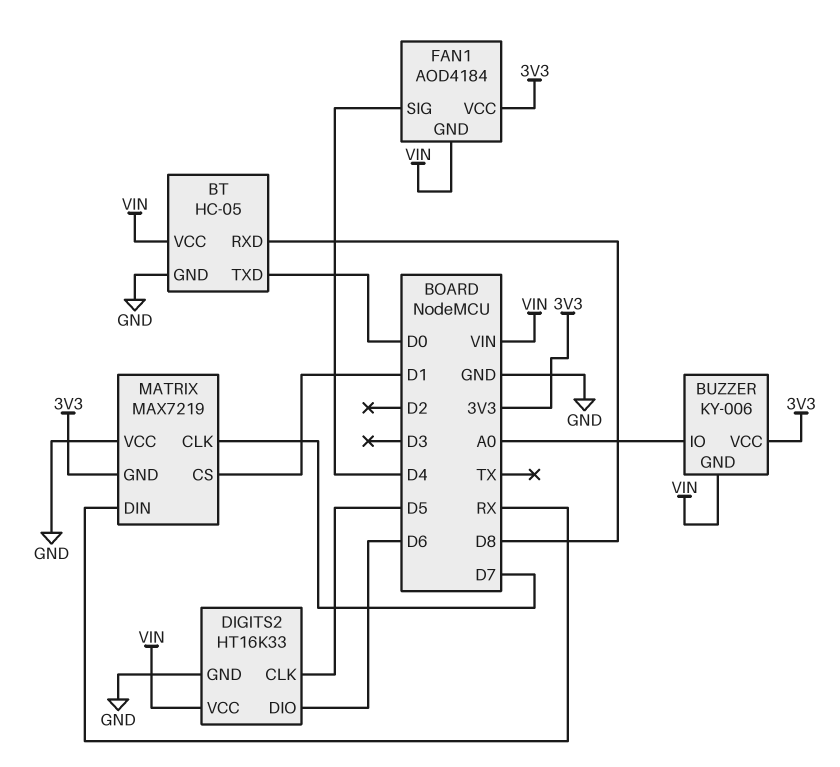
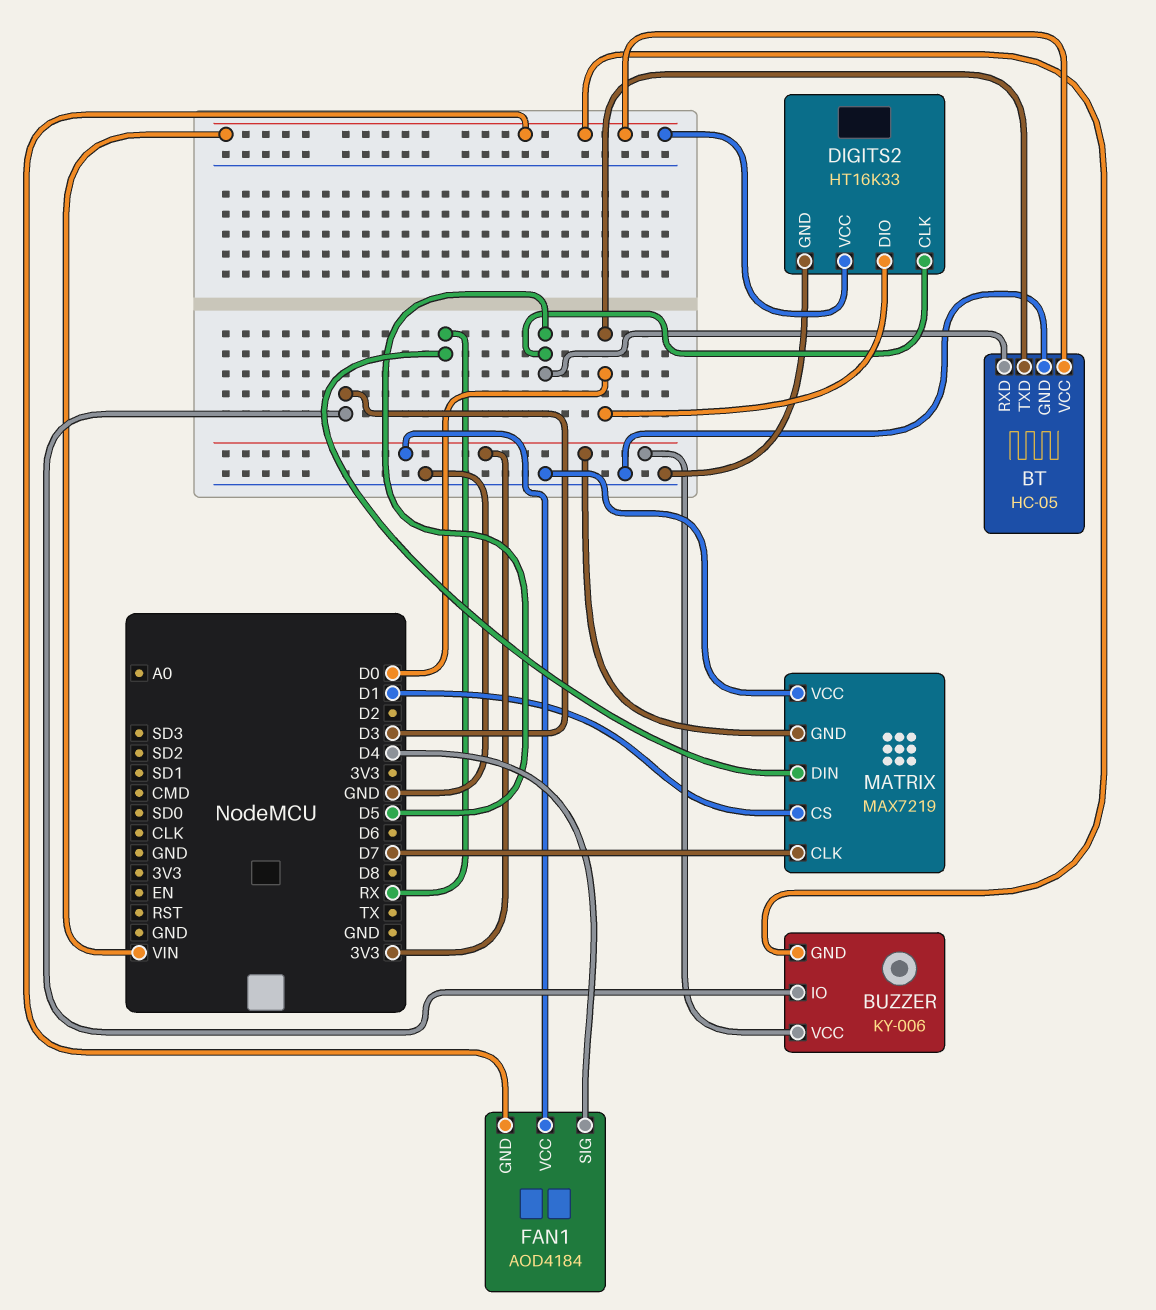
BT pin RXD: D8 -> D5
BUZZER pin IO: A0 -> D3
DIGITS2 pin DIO: D6 -> D0

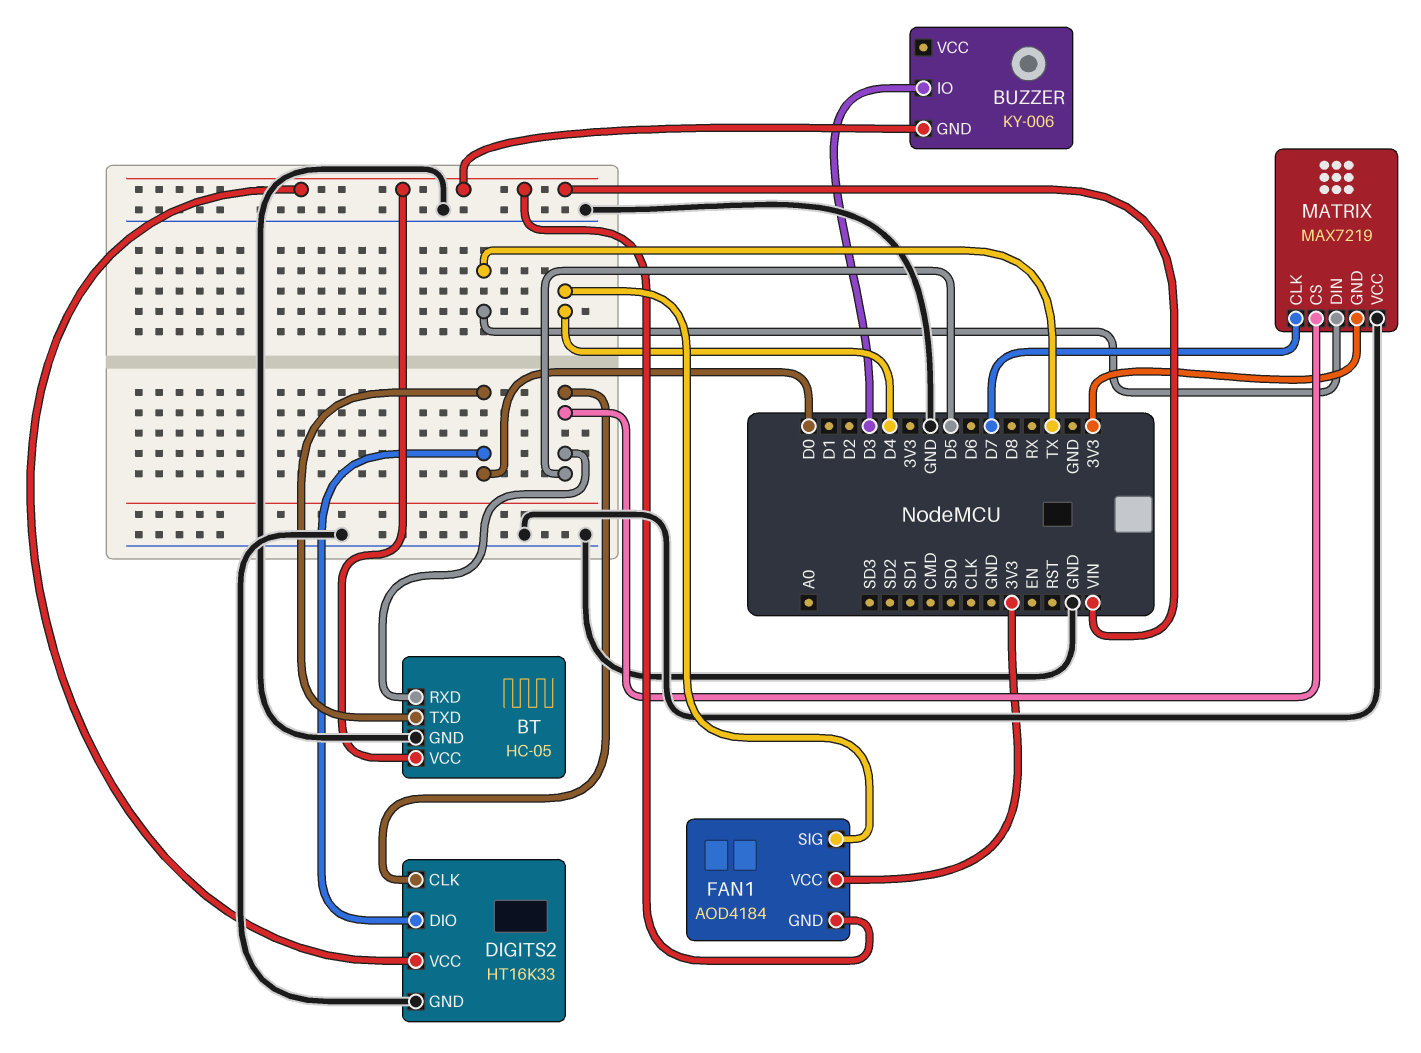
BUZZER pin VCC: 3V3 -> none
MATRIX pin CS: D1 -> D5
MATRIX pin DIN: RX -> TX

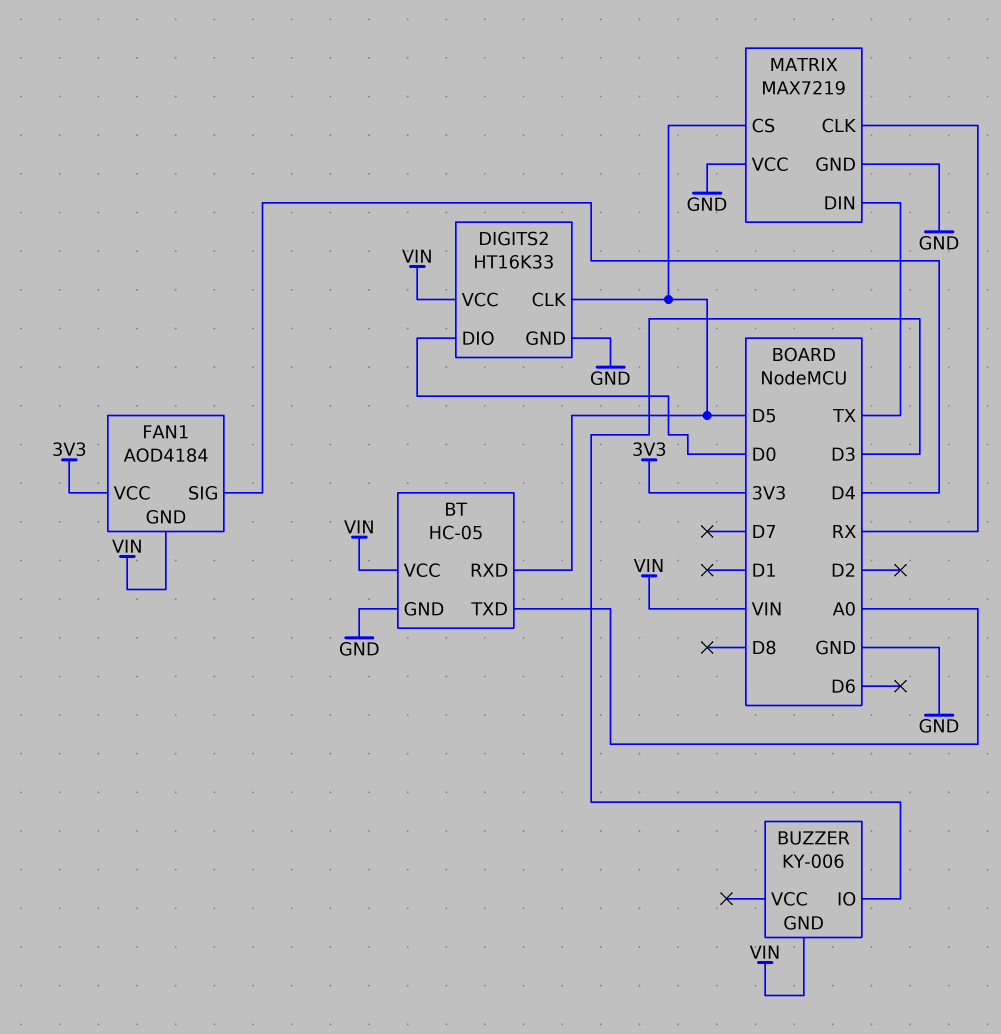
BT pin TXD: D0 -> A0
MATRIX pin CLK: D7 -> RX
MATRIX pin GND: 3V3 -> GND

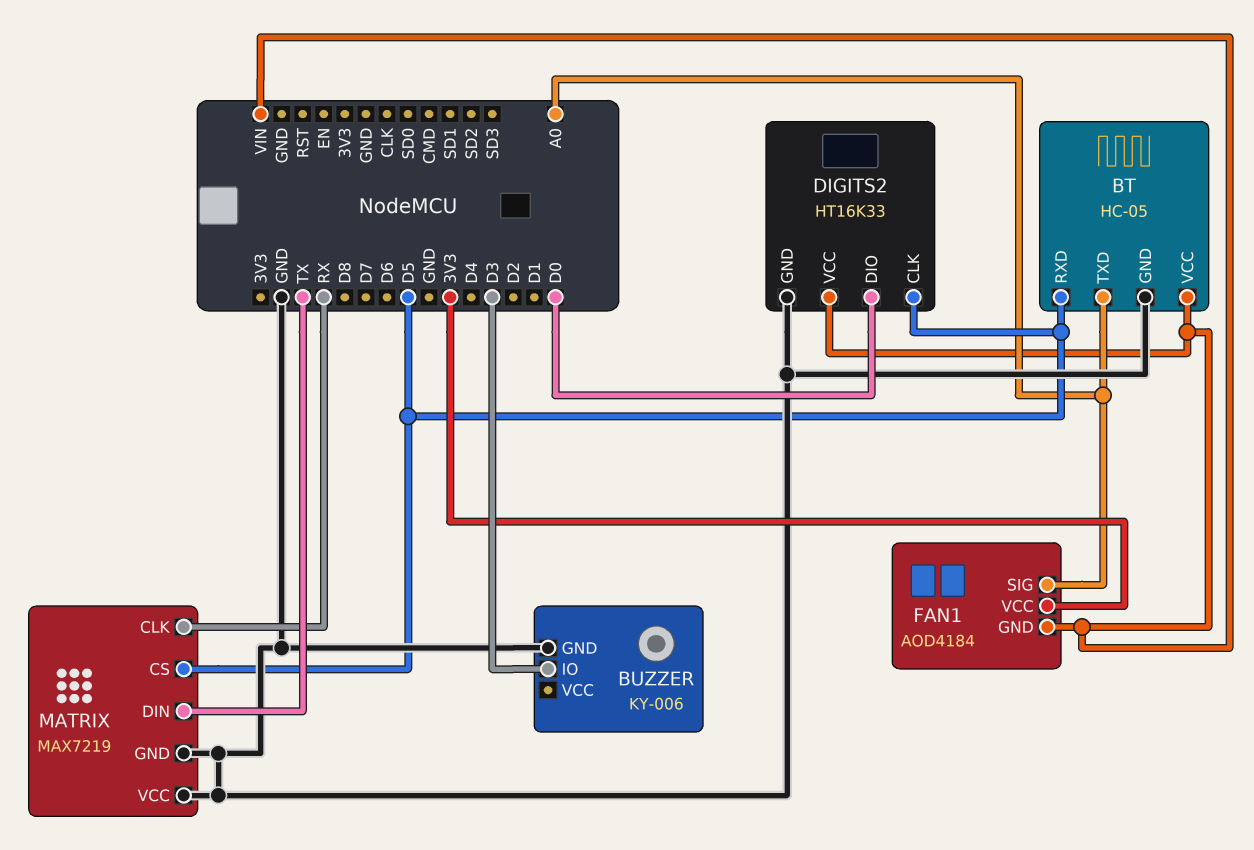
BUZZER pin GND: VIN -> GND
FAN1 pin SIG: D4 -> A0

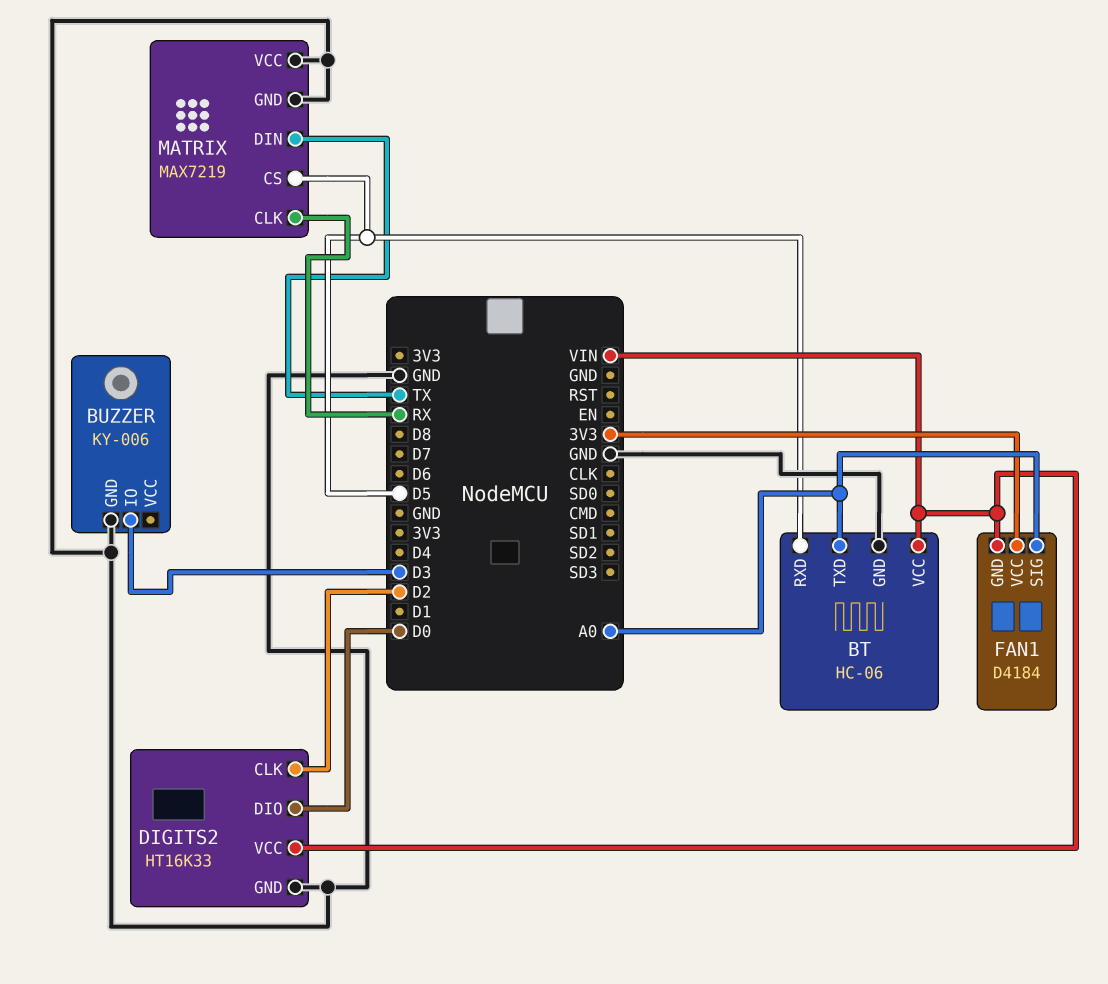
BT: HC-05 -> HC-06
DIGITS2 pin CLK: D5 -> D2
FAN1: AOD4184 -> D4184

